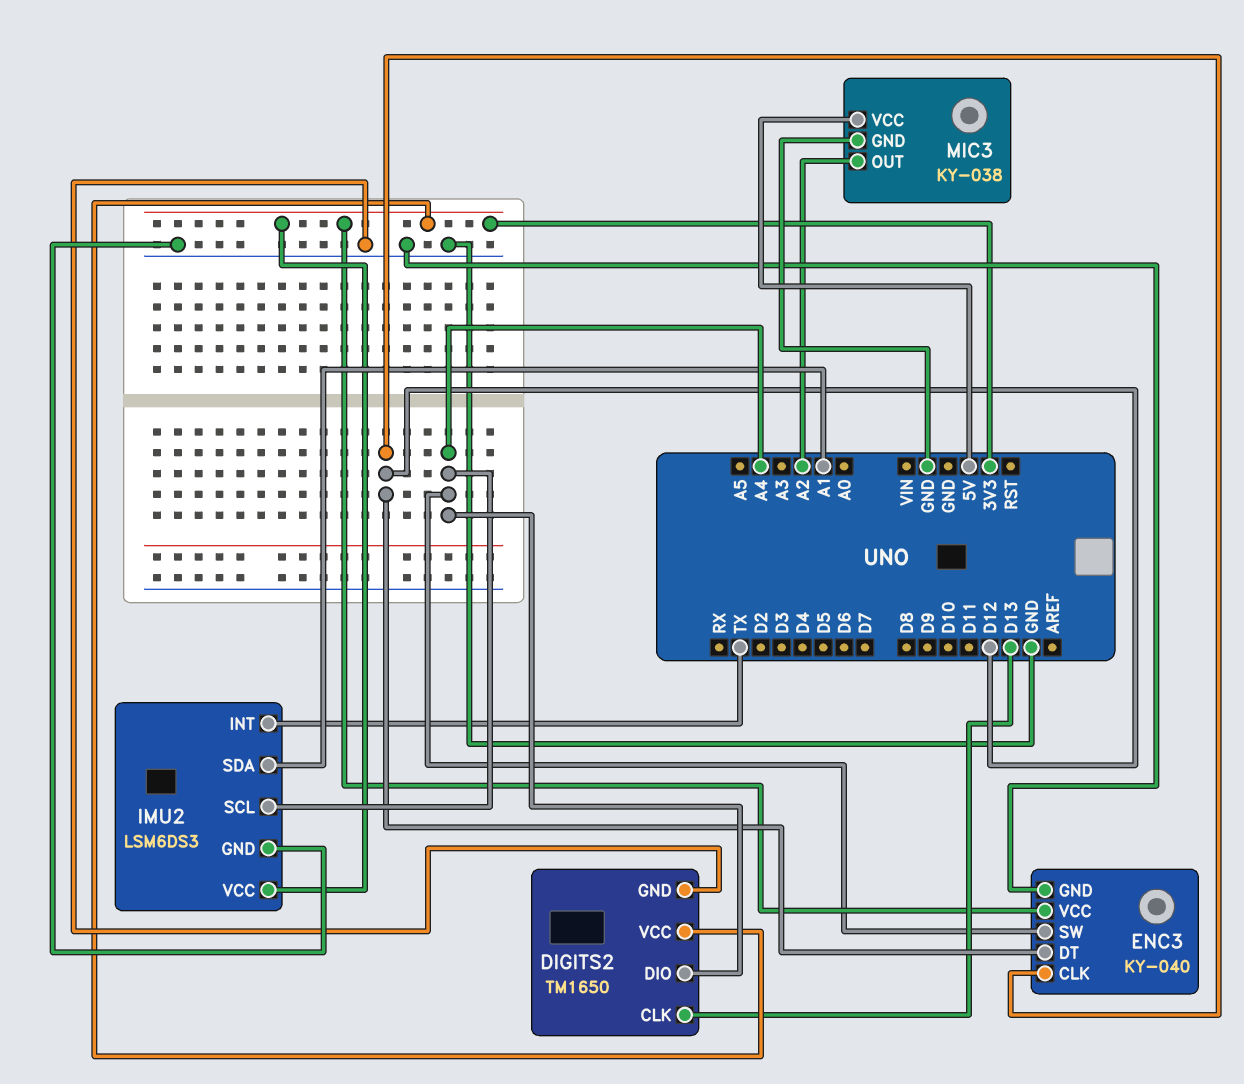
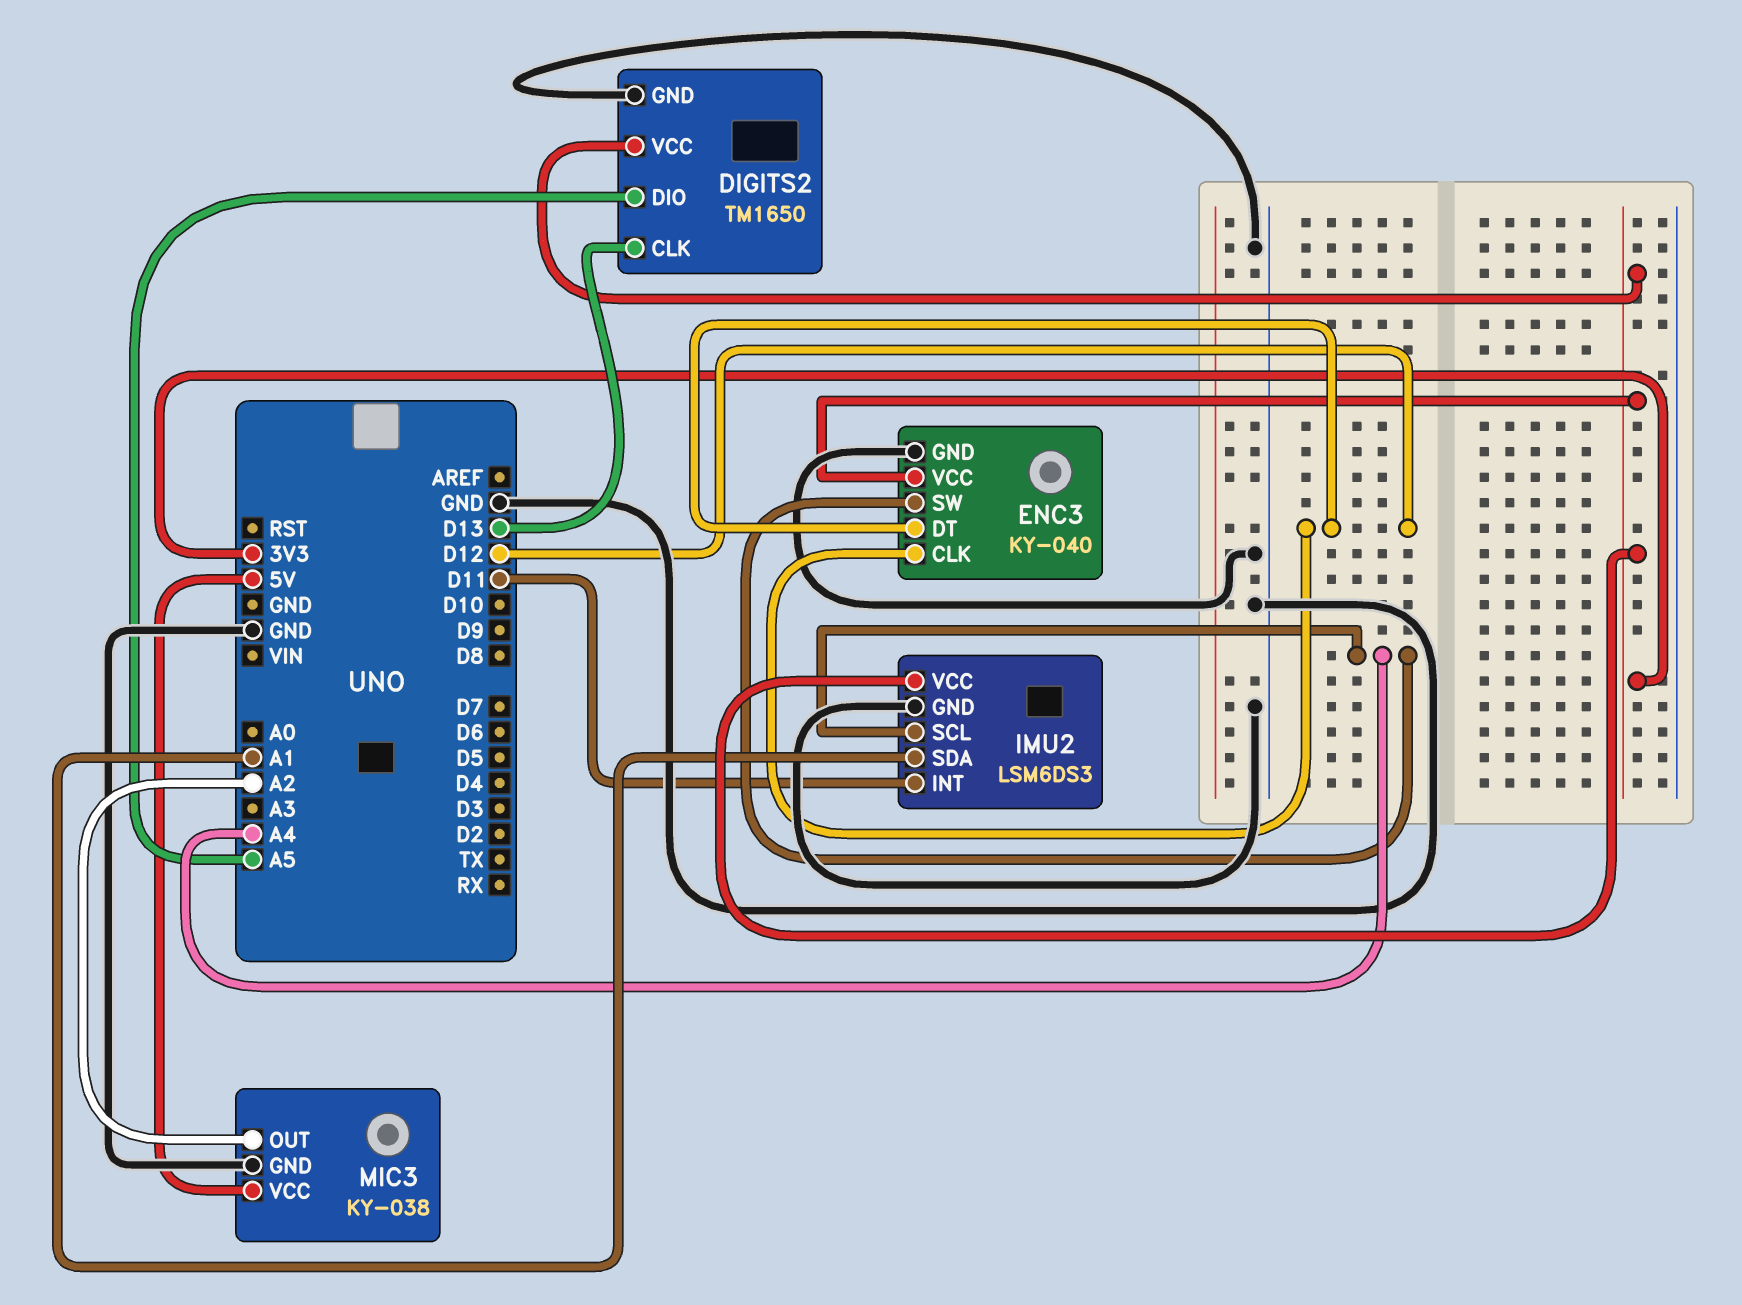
DIGITS2 pin DIO: A4 -> A5
IMU2 pin INT: TX -> D11

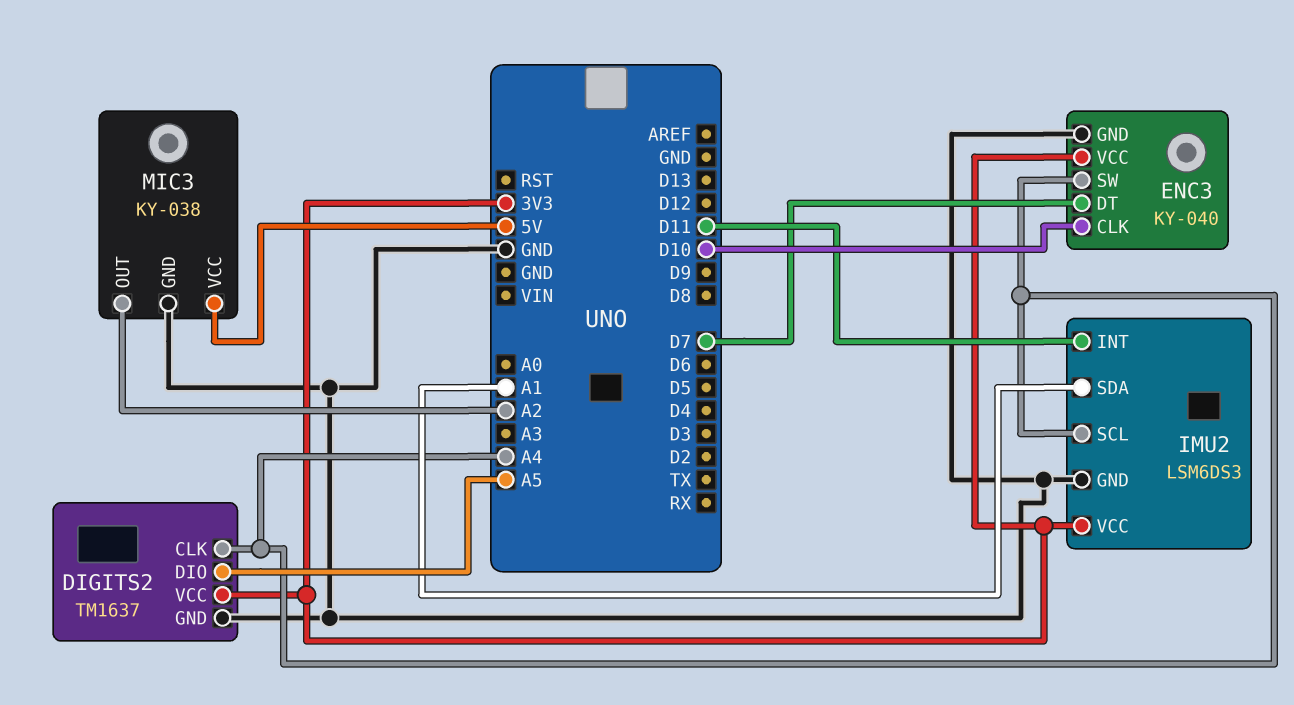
DIGITS2: TM1650 -> TM1637
DIGITS2 pin CLK: D13 -> A4
ENC3 pin CLK: D12 -> D10
ENC3 pin DT: D12 -> D7

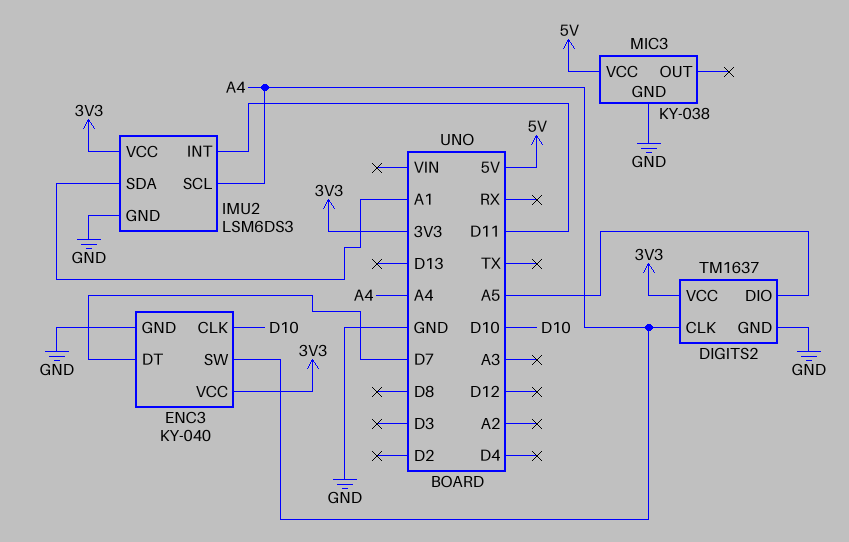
MIC3 pin OUT: A2 -> none

